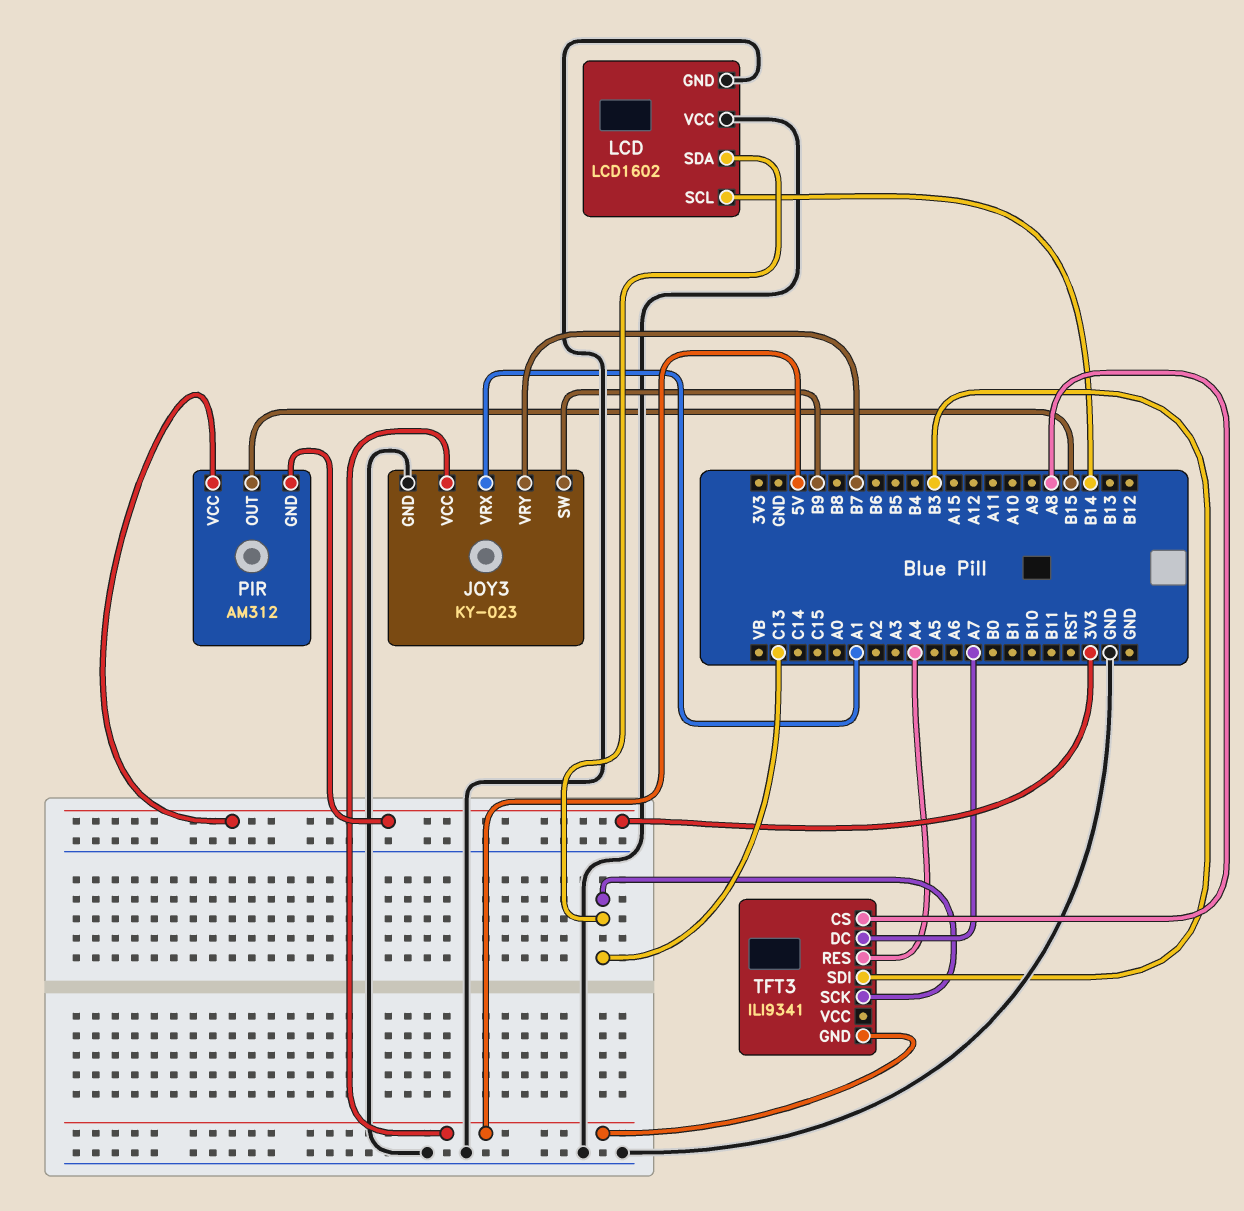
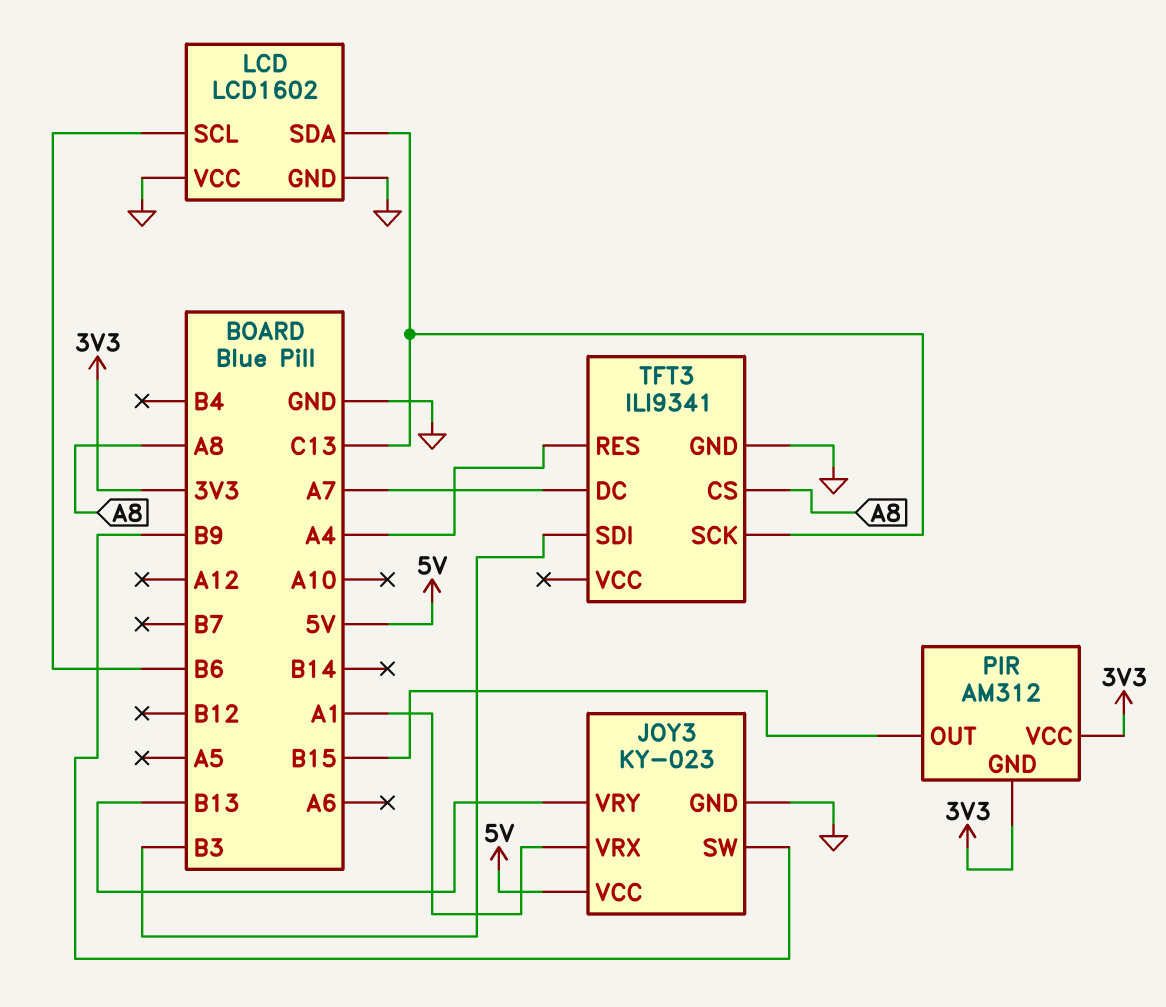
JOY3 pin VRY: B7 -> B13
LCD pin SCL: B14 -> B6
TFT3 pin GND: 5V -> GND

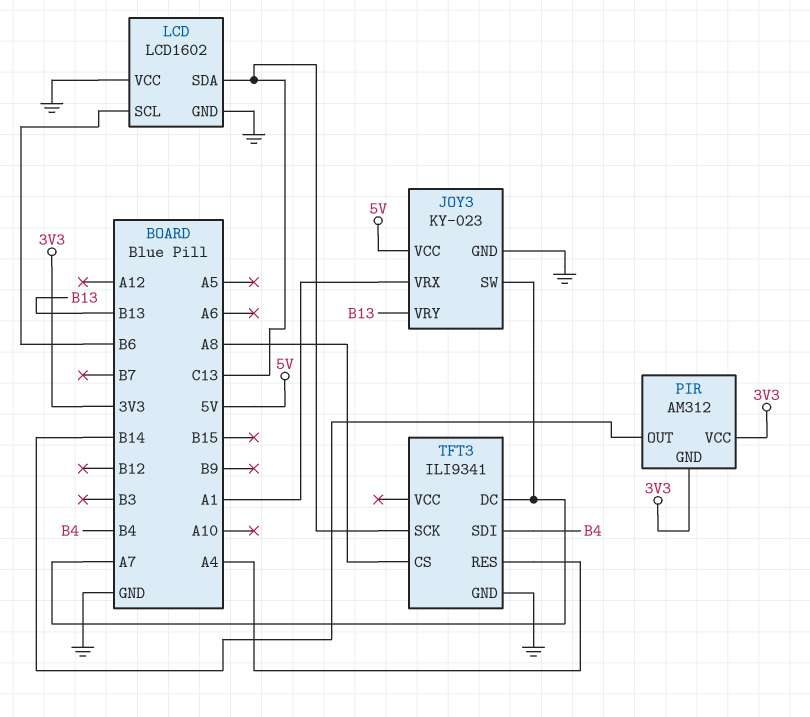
JOY3 pin SW: B9 -> A7
PIR pin OUT: B15 -> B14
TFT3 pin SDI: B3 -> B4

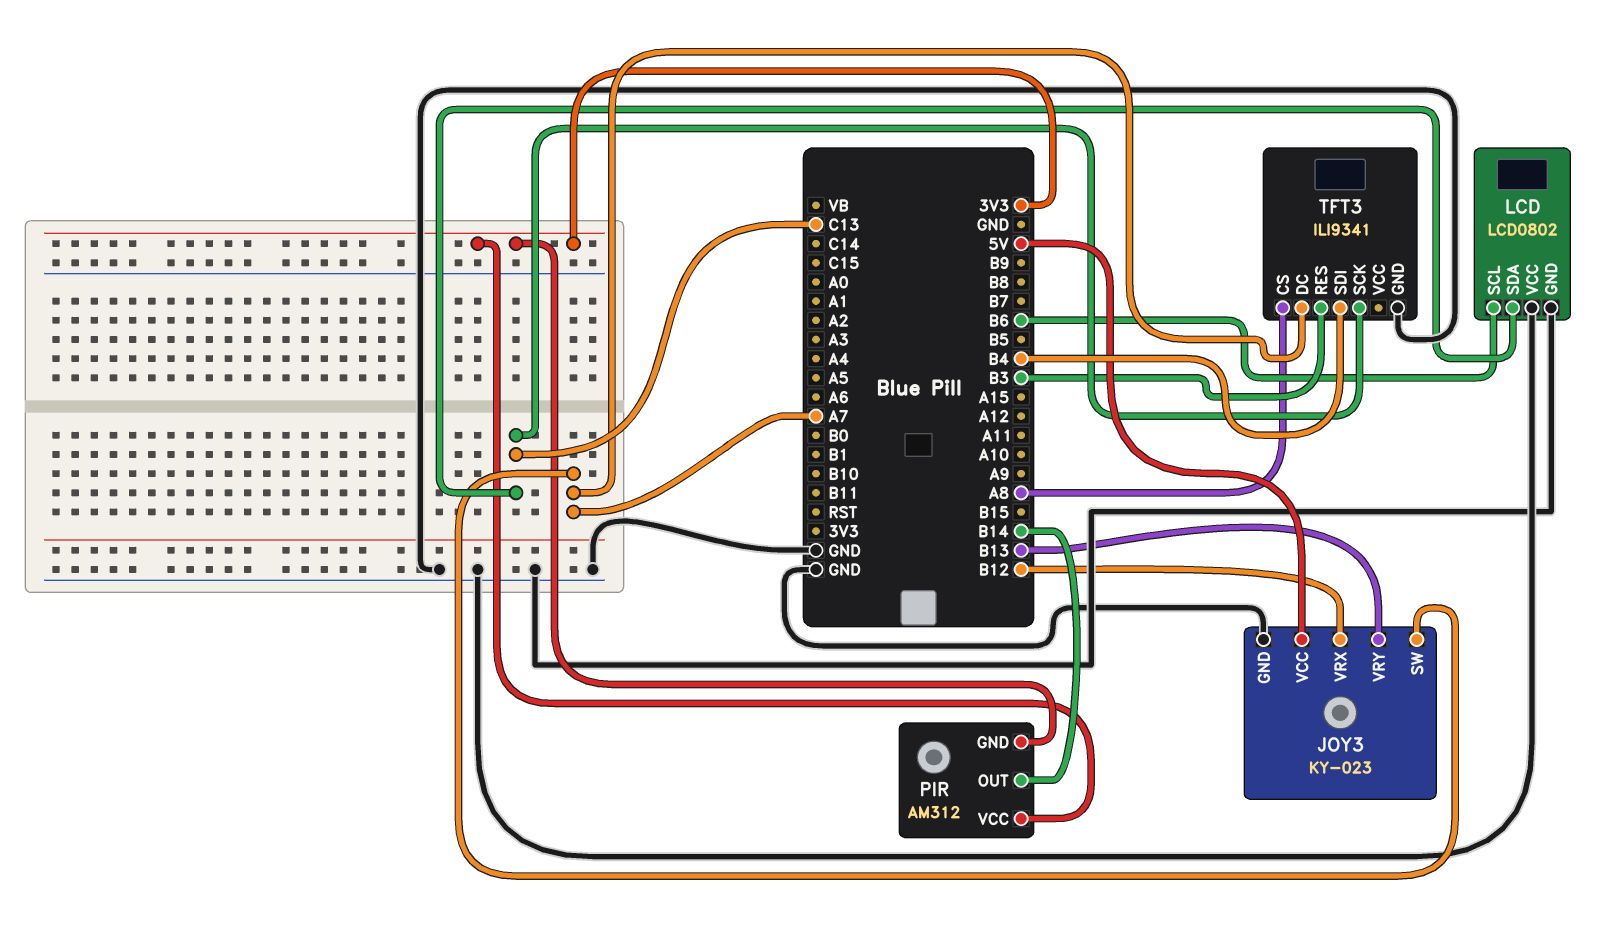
JOY3 pin VRX: A1 -> B12
LCD: LCD1602 -> LCD0802
TFT3 pin RES: A4 -> B3

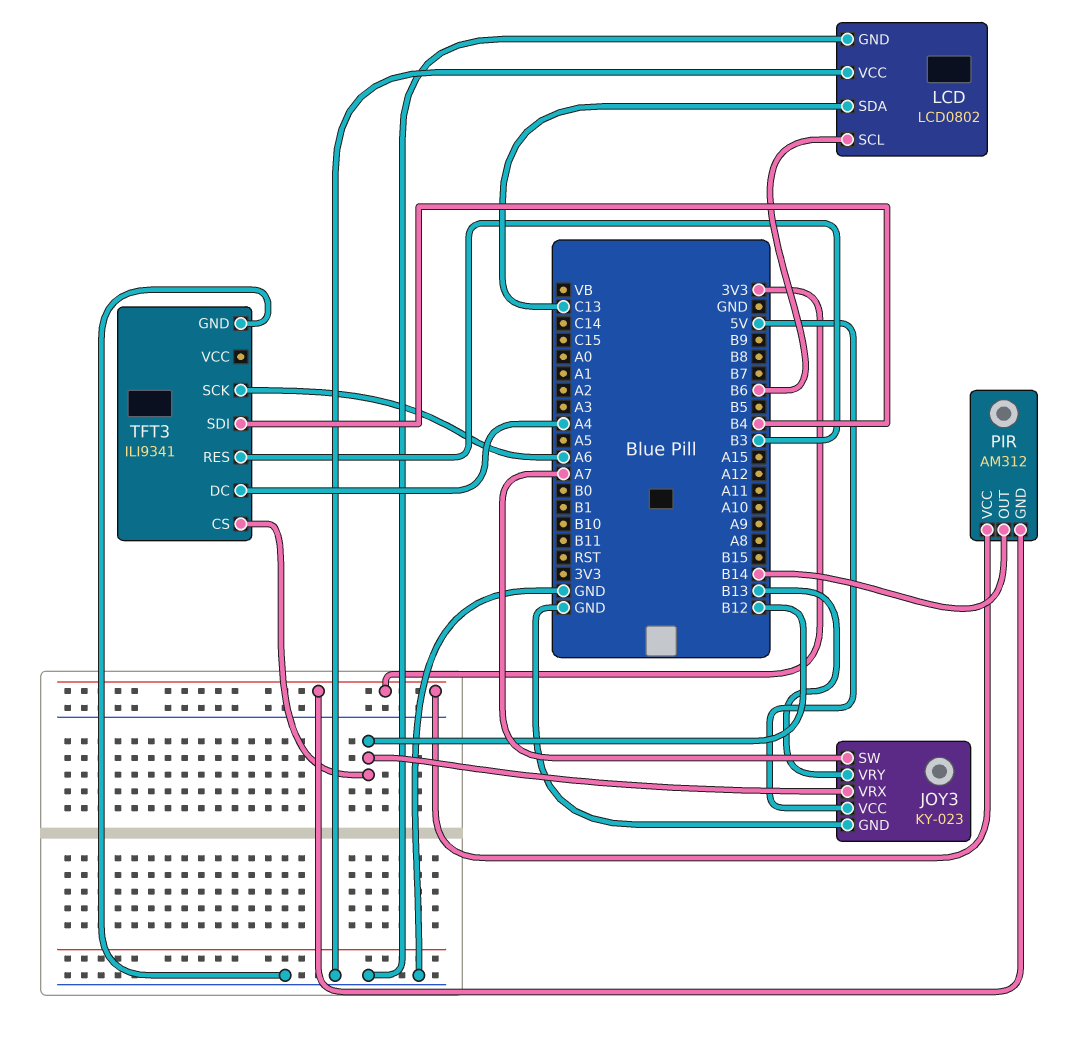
TFT3 pin CS: A8 -> B12
TFT3 pin DC: A7 -> A4
TFT3 pin SCK: C13 -> A6

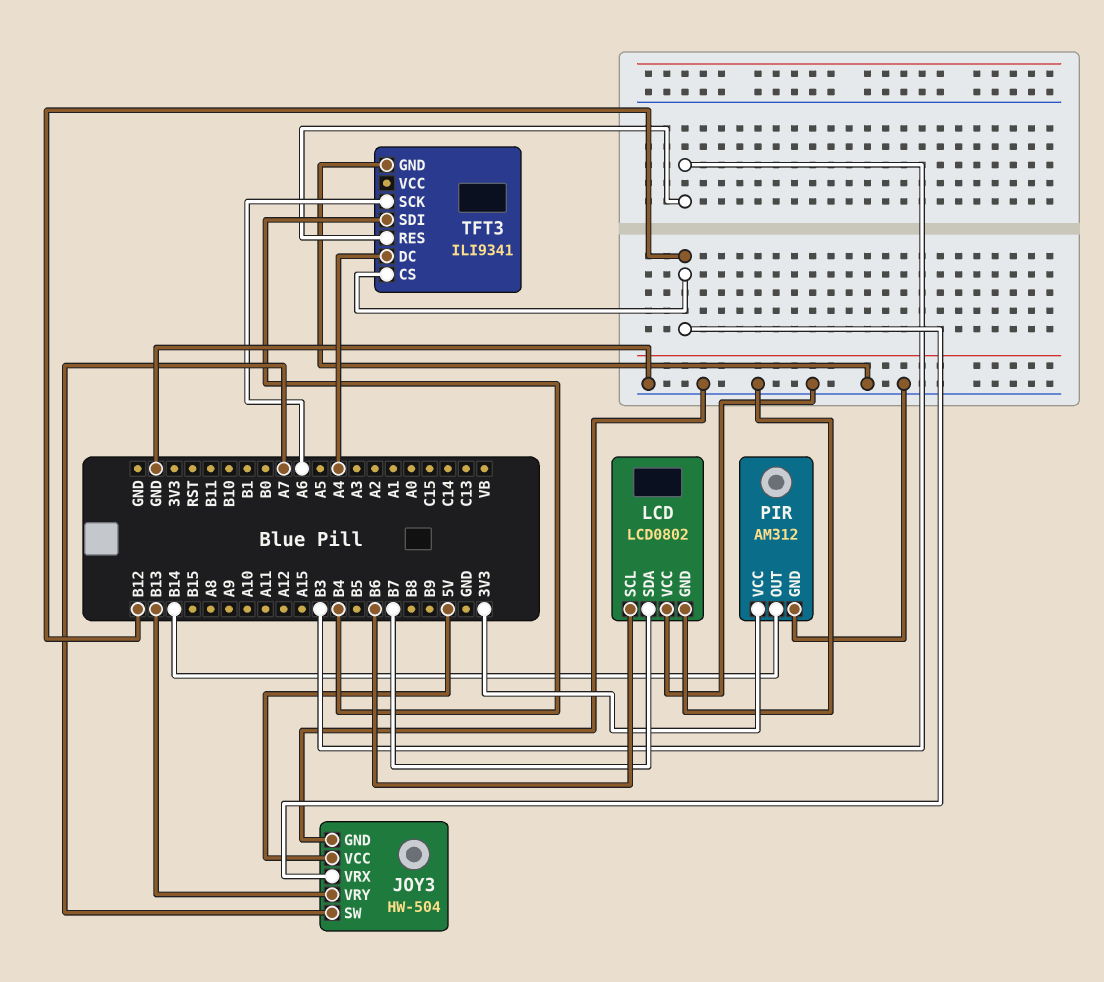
JOY3: KY-023 -> HW-504
LCD pin SDA: C13 -> B7
PIR pin GND: 3V3 -> GND

